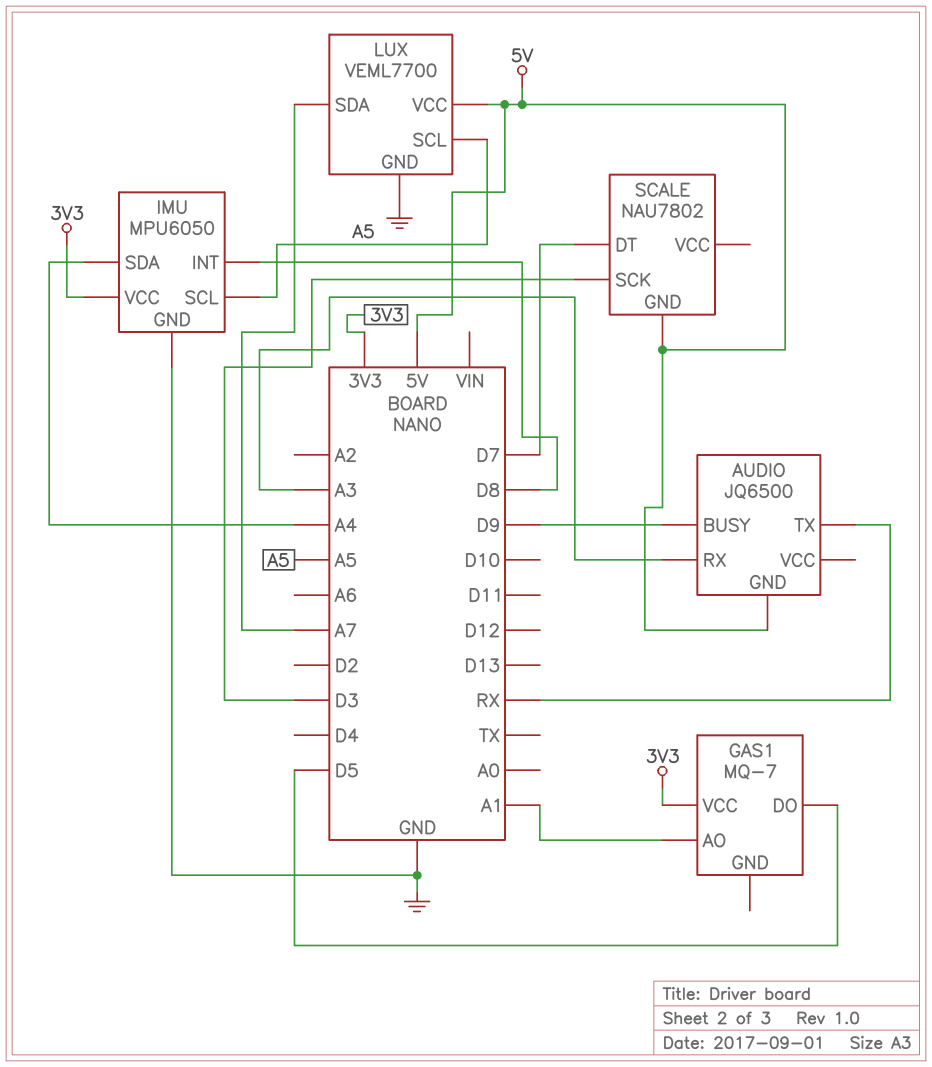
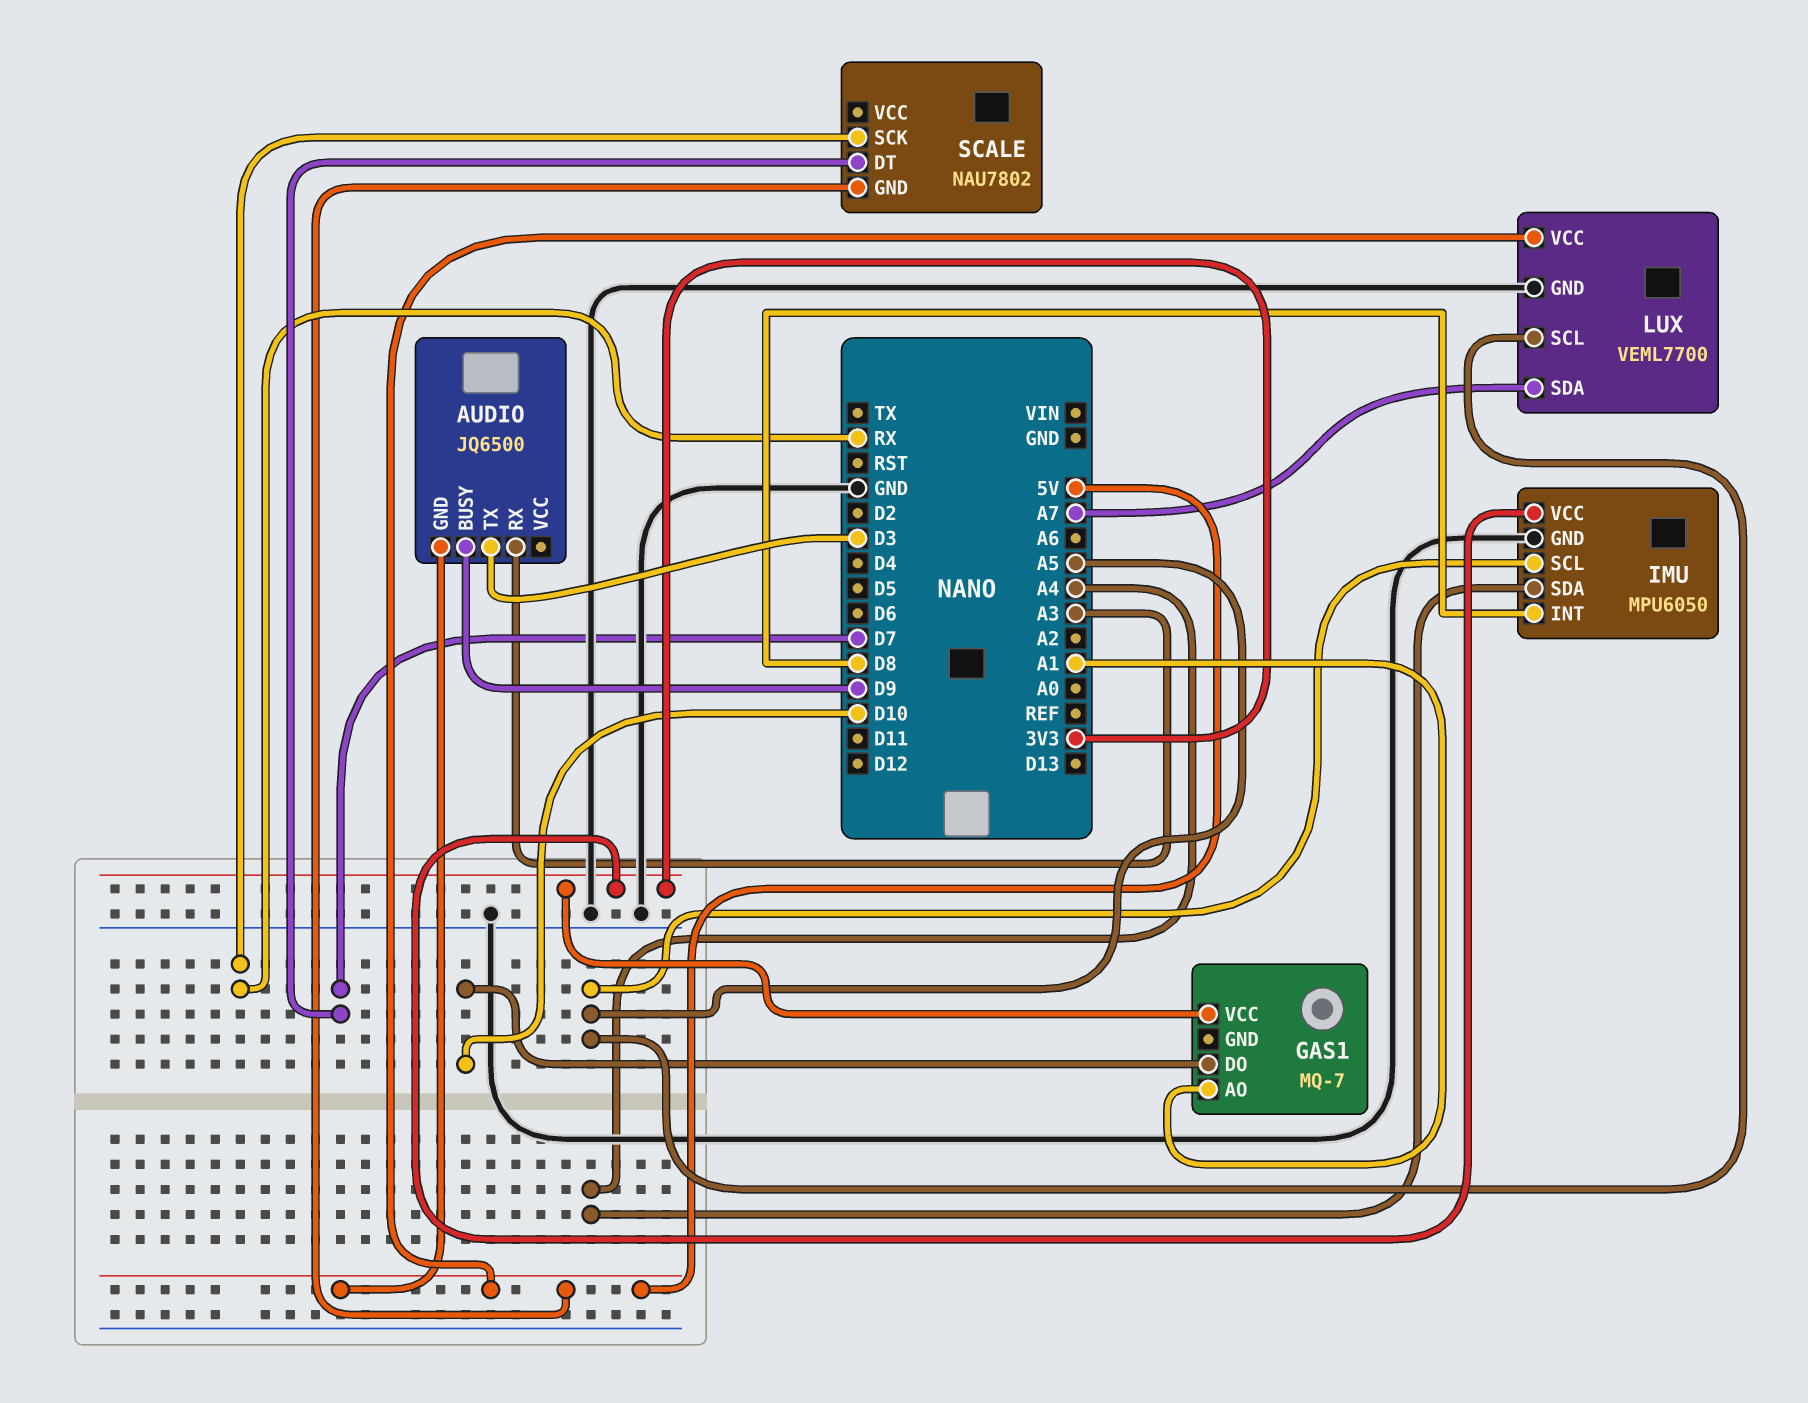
AUDIO pin TX: RX -> D3
GAS1 pin DO: D5 -> D10
SCALE pin SCK: D3 -> RX

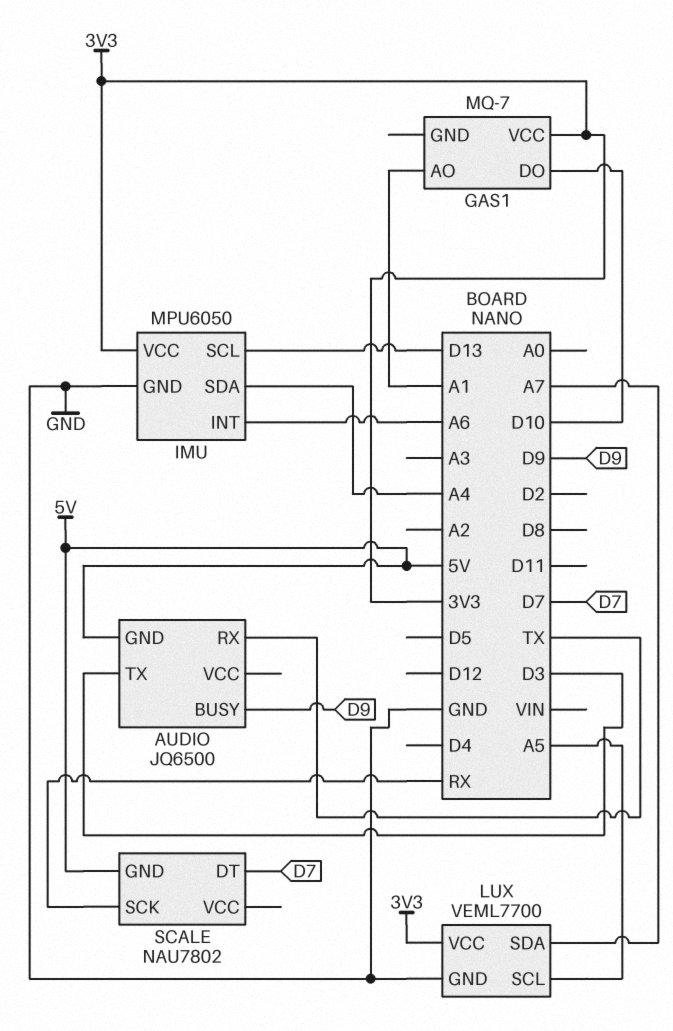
AUDIO pin RX: A3 -> TX
IMU pin INT: D8 -> A6
IMU pin SCL: A5 -> D13
LUX pin VCC: 5V -> 3V3

